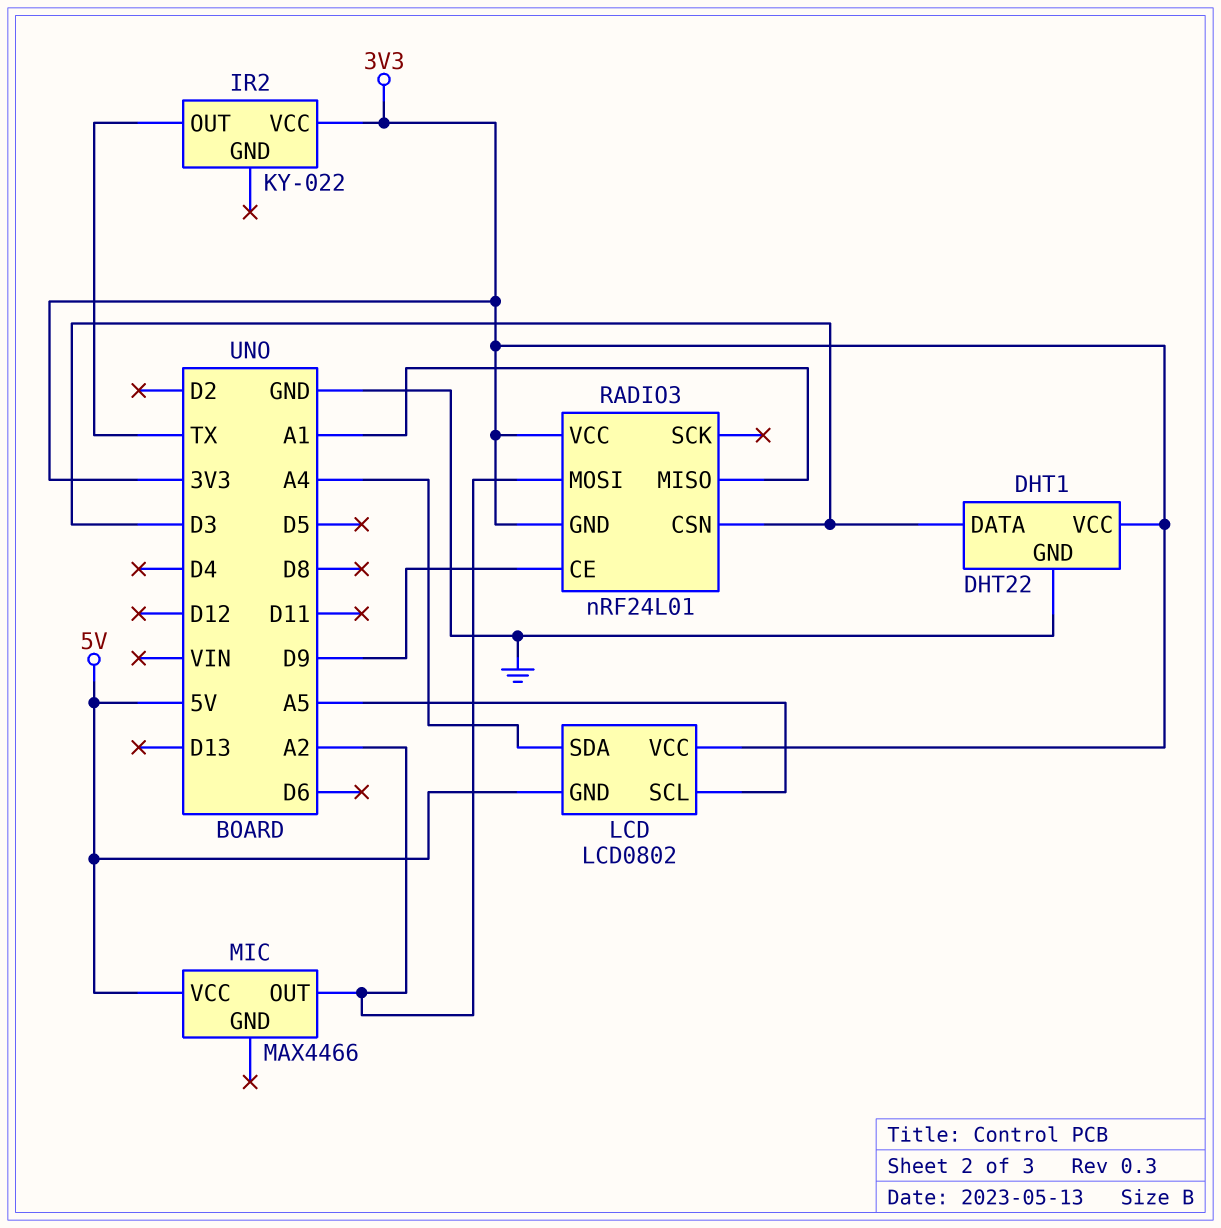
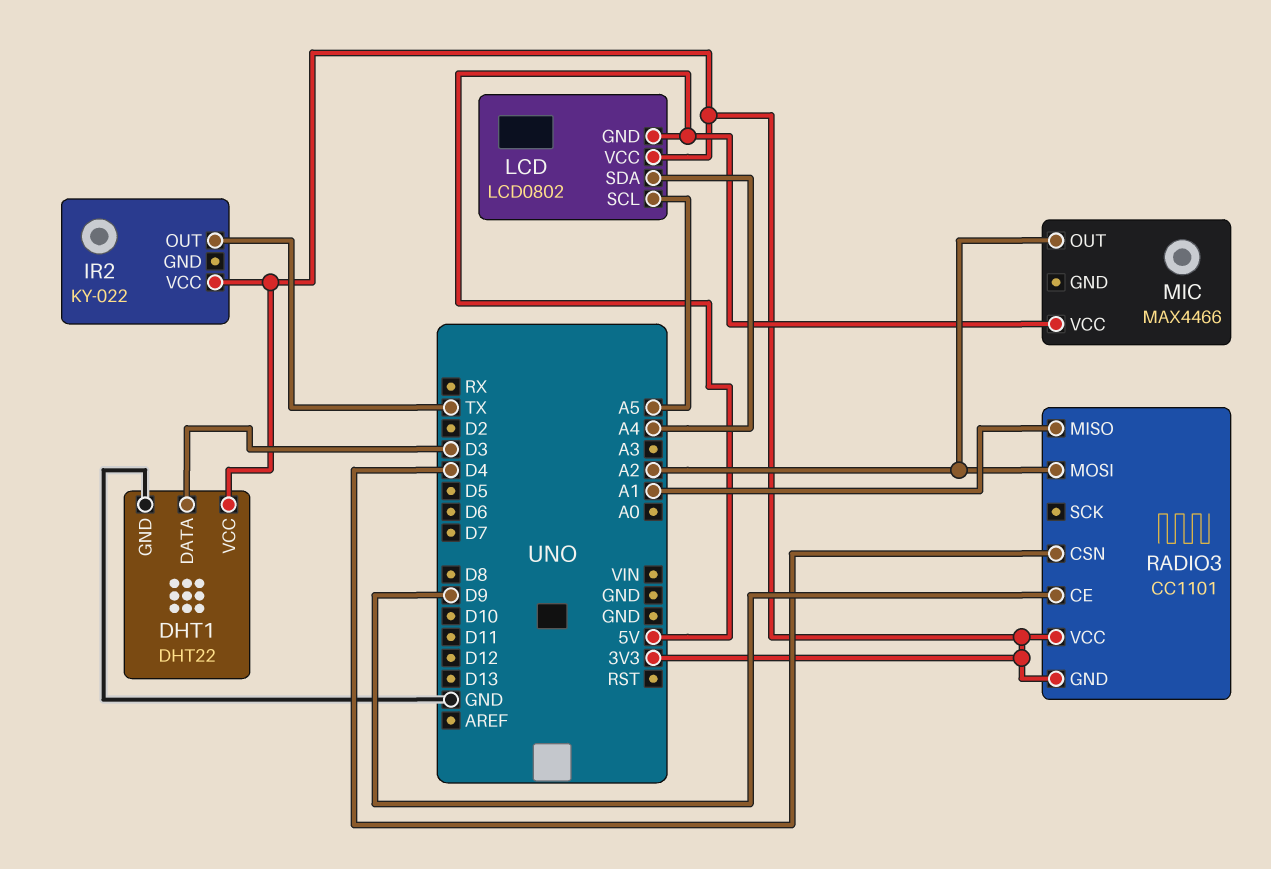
RADIO3: nRF24L01 -> CC1101
RADIO3 pin CSN: D3 -> D4

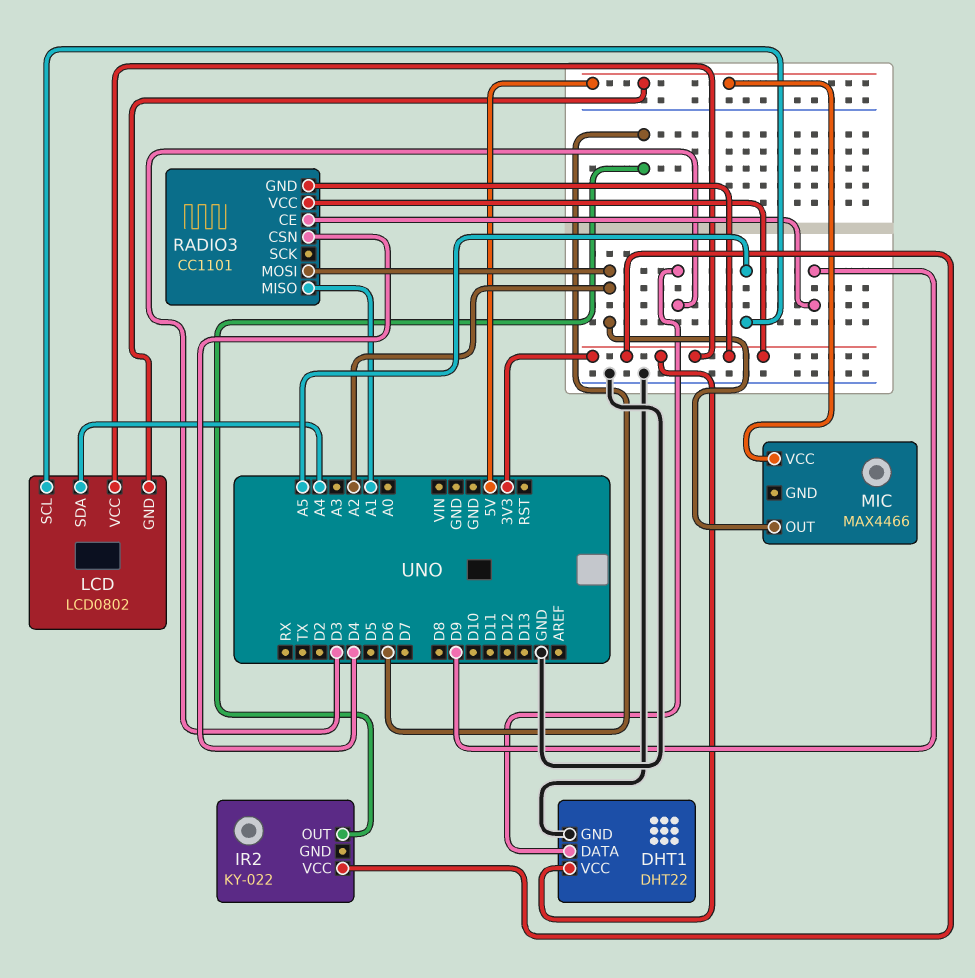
IR2 pin OUT: TX -> D6

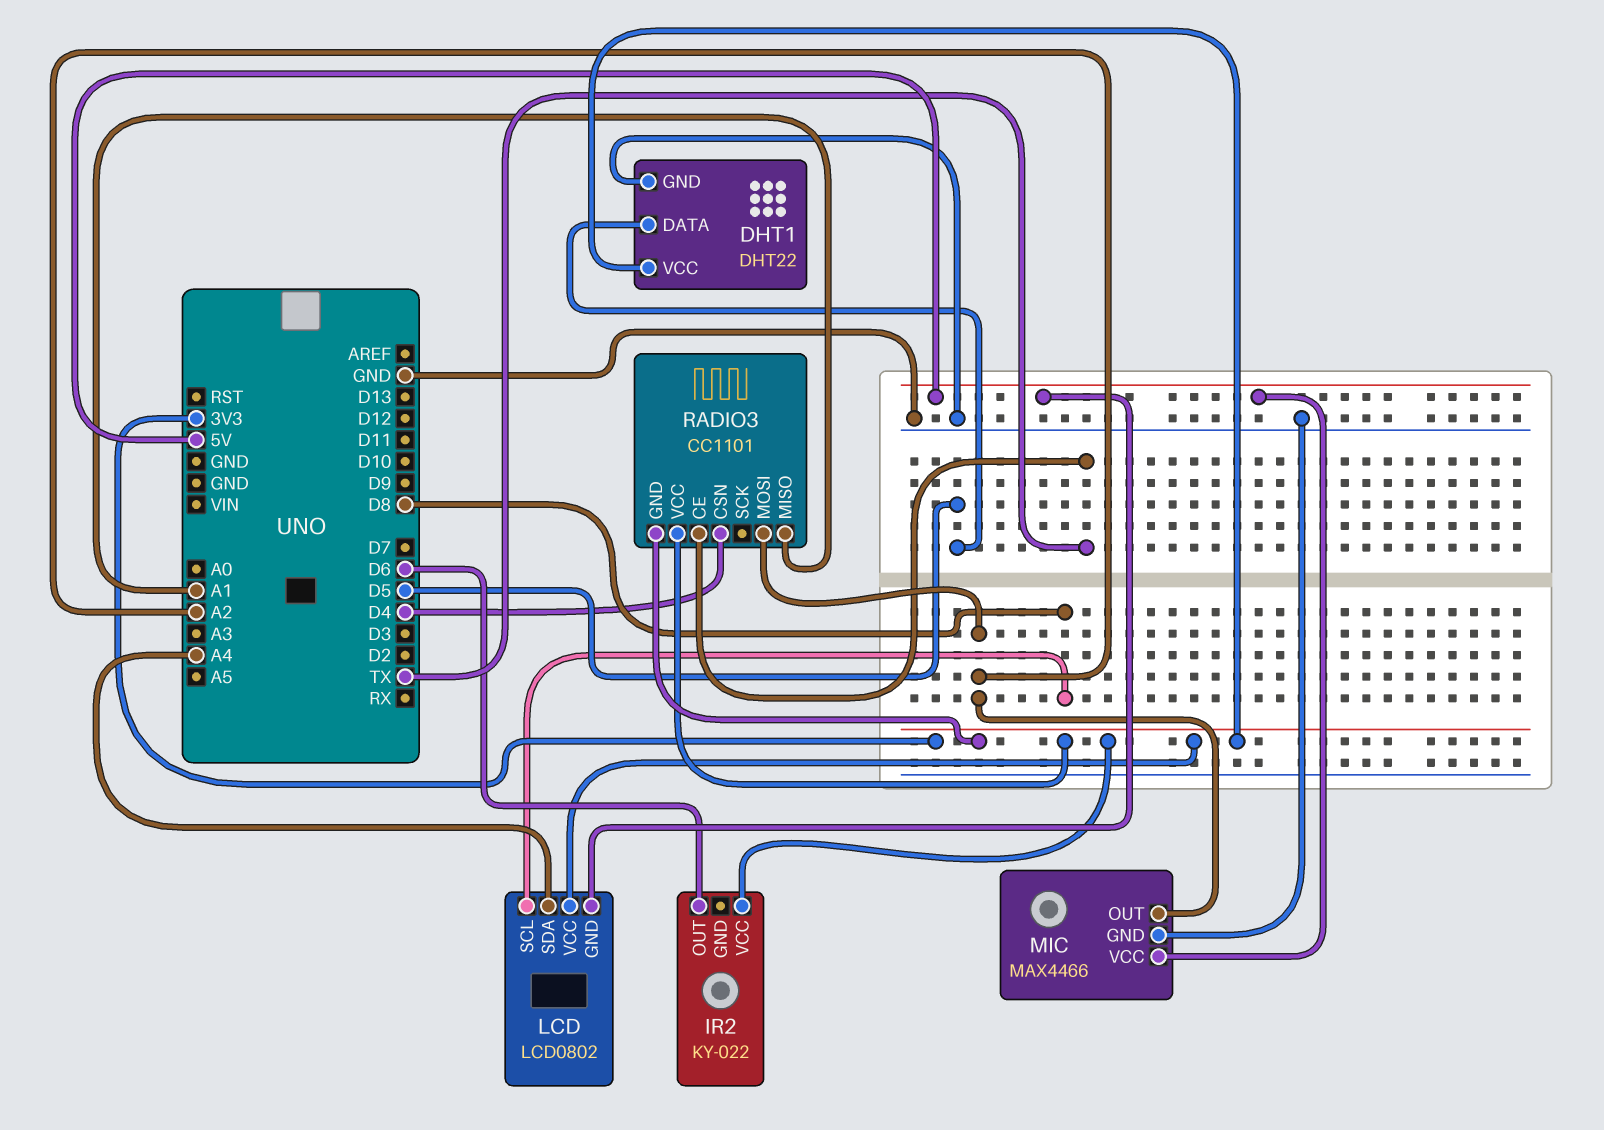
DHT1 pin DATA: D3 -> D5
LCD pin SCL: A5 -> D8
MIC pin GND: none -> GND
RADIO3 pin CE: D9 -> TX

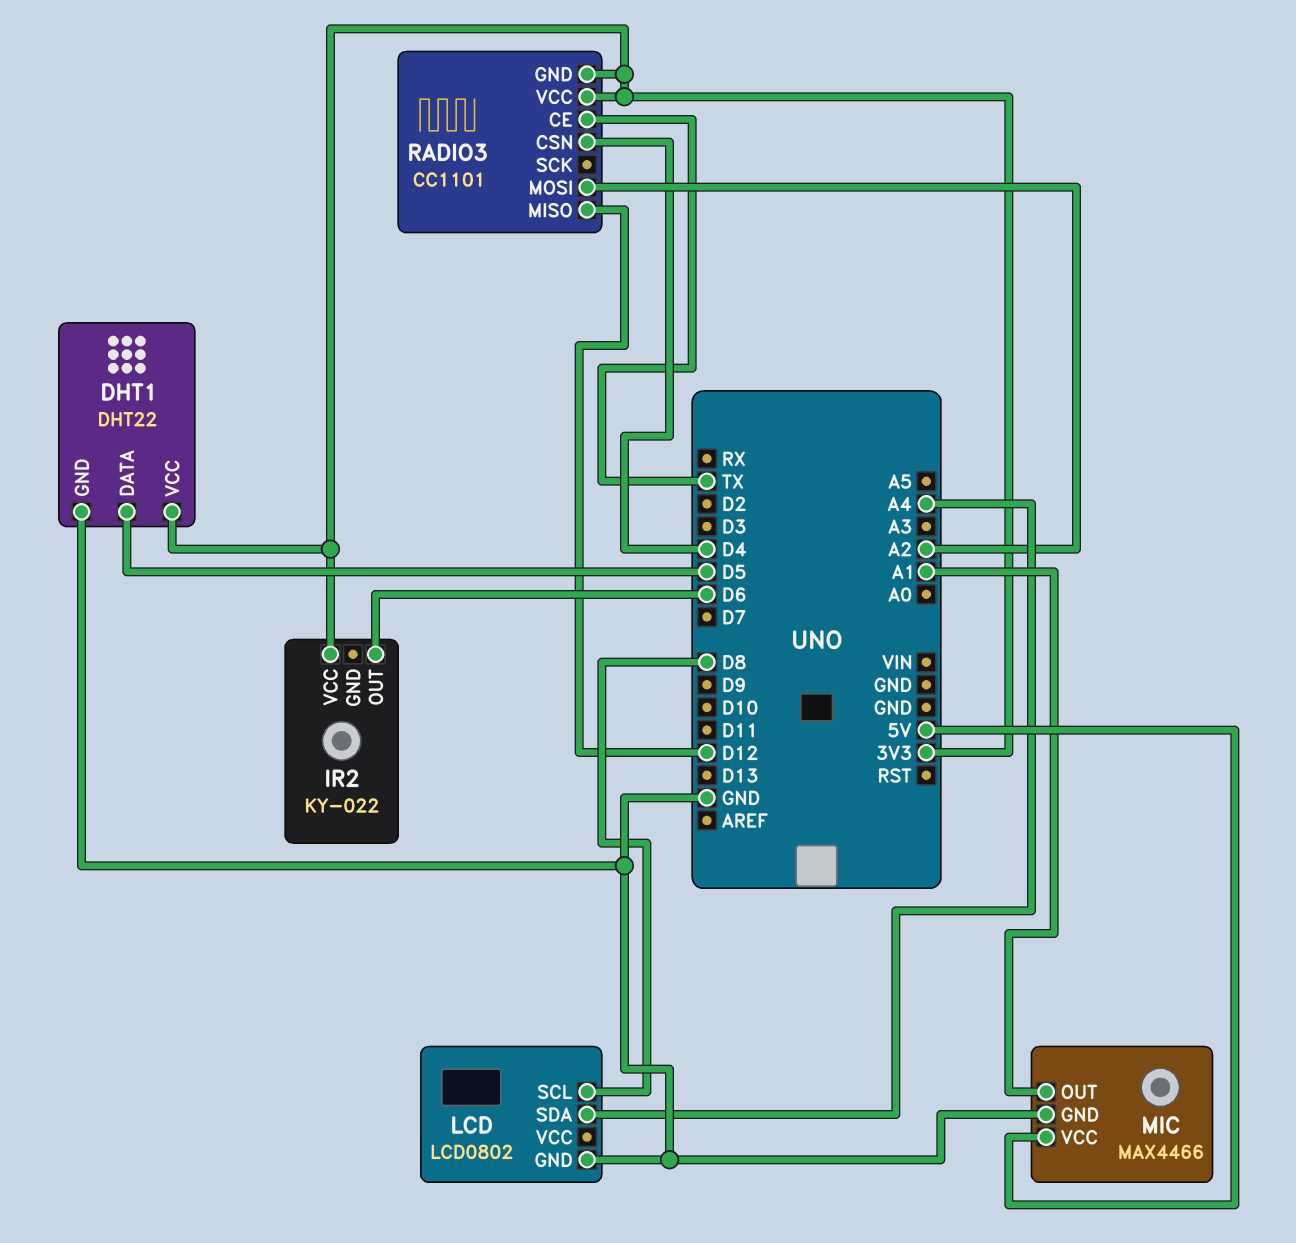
LCD pin GND: 5V -> GND
LCD pin VCC: 3V3 -> none
MIC pin OUT: A2 -> A1
RADIO3 pin MISO: A1 -> D12

